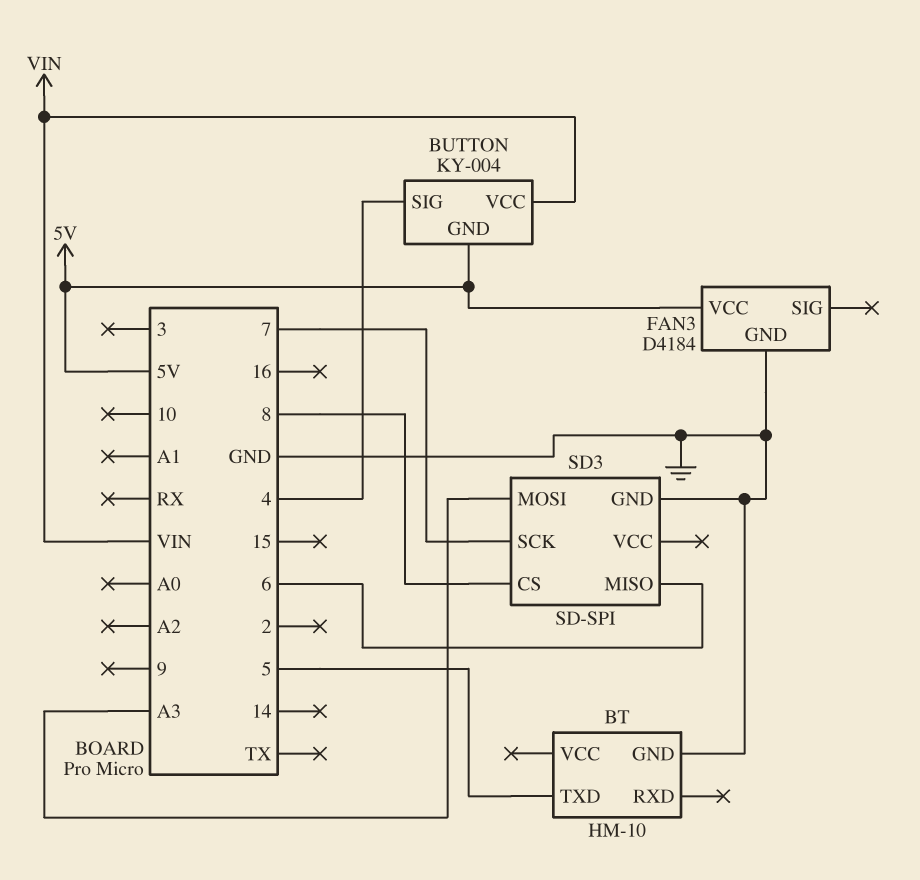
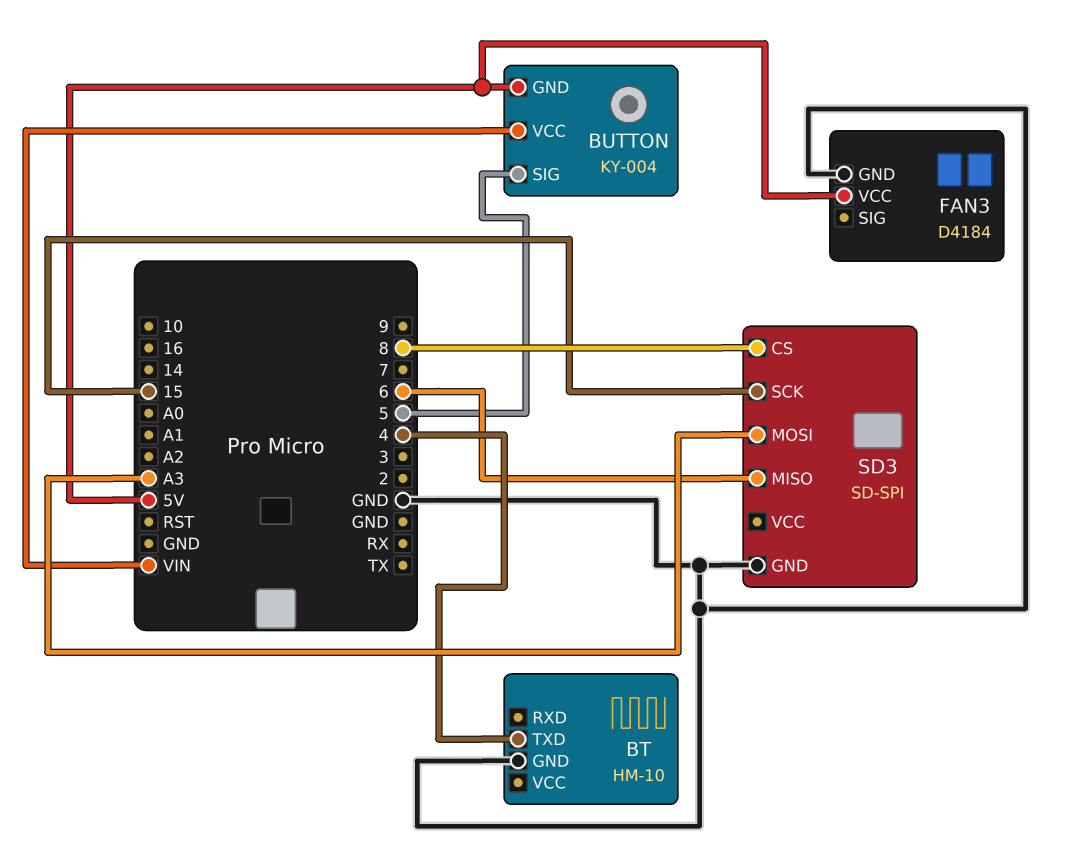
BT pin TXD: 5 -> 4
BUTTON pin SIG: 4 -> 5
SD3 pin SCK: 7 -> 15

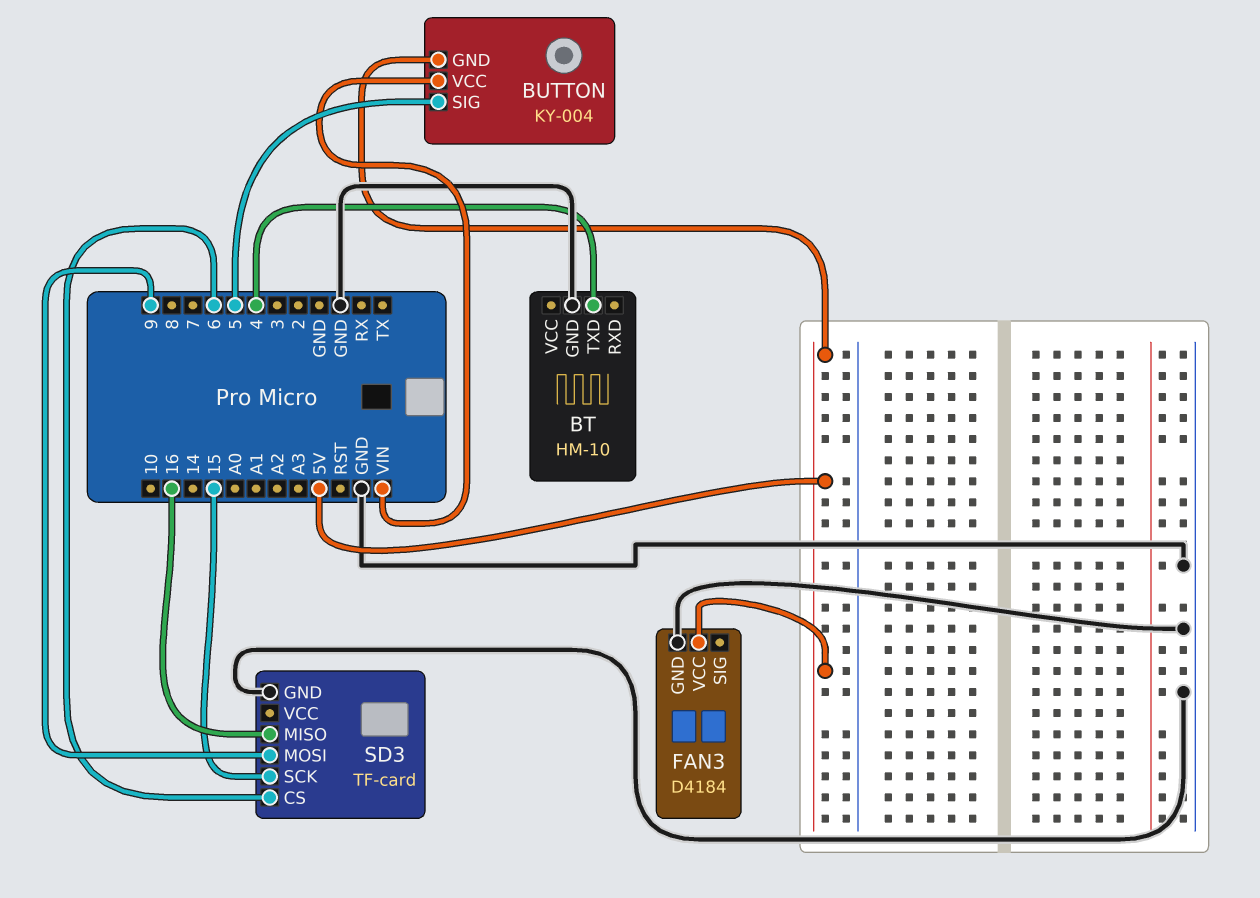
SD3: SD-SPI -> TF-card
SD3 pin CS: 8 -> 6
SD3 pin MISO: 6 -> 16
SD3 pin MOSI: A3 -> 9

